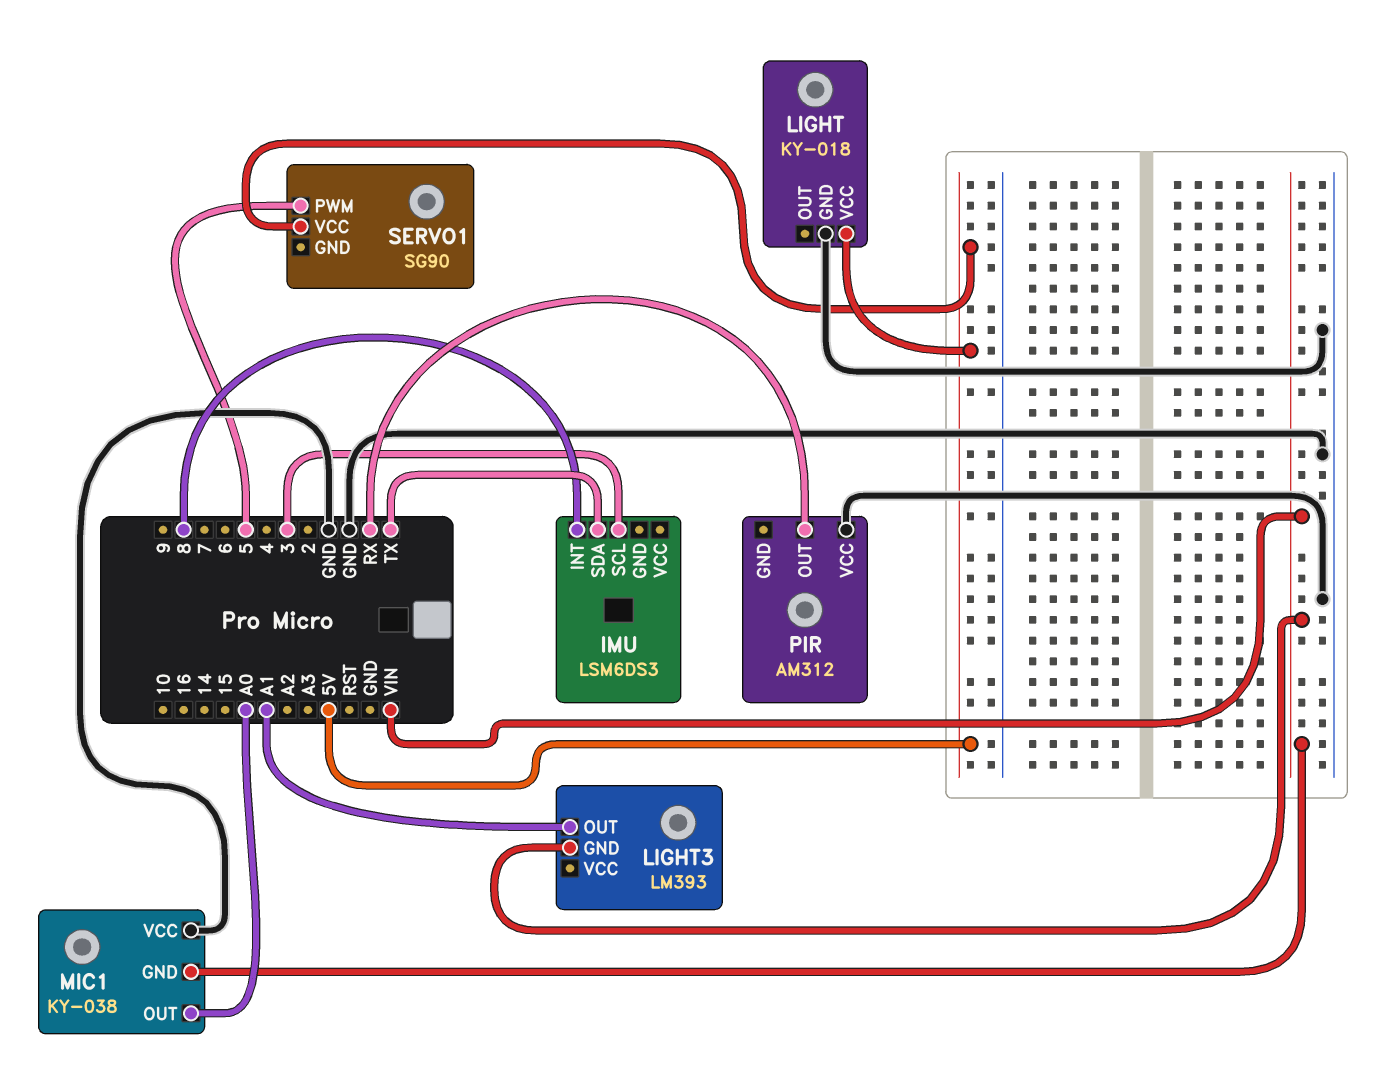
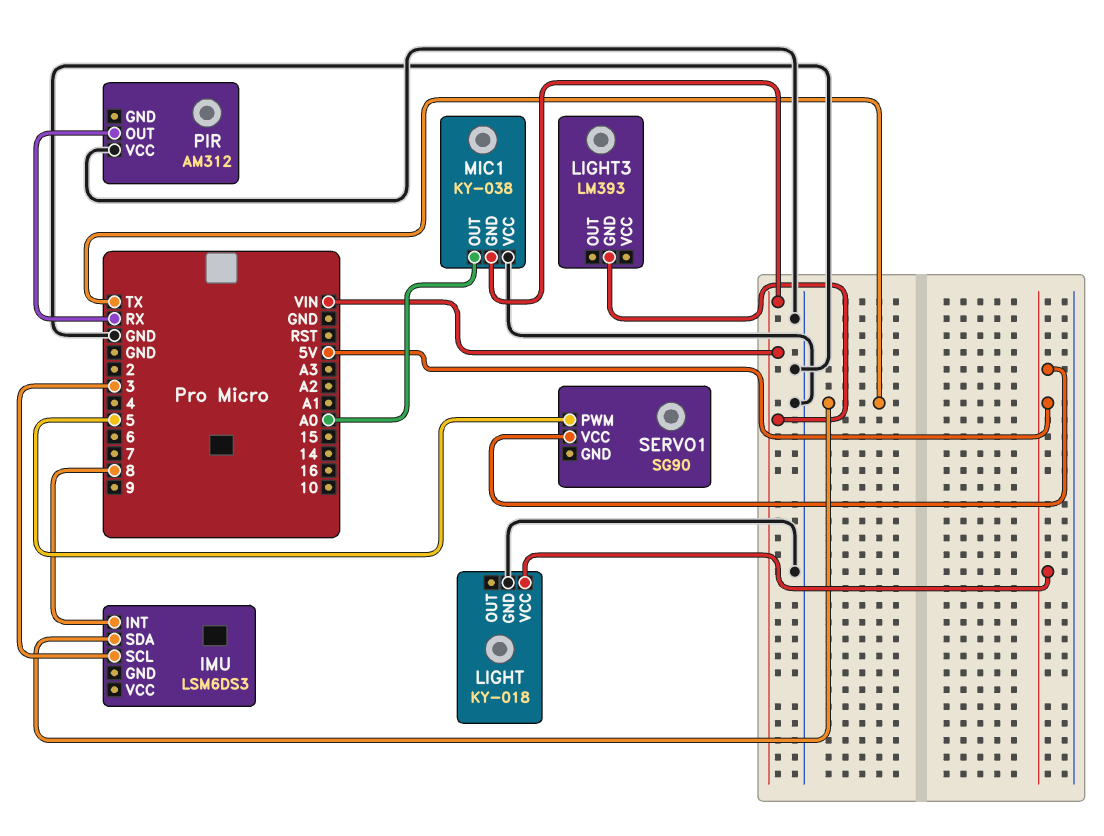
LIGHT3 pin OUT: A1 -> none

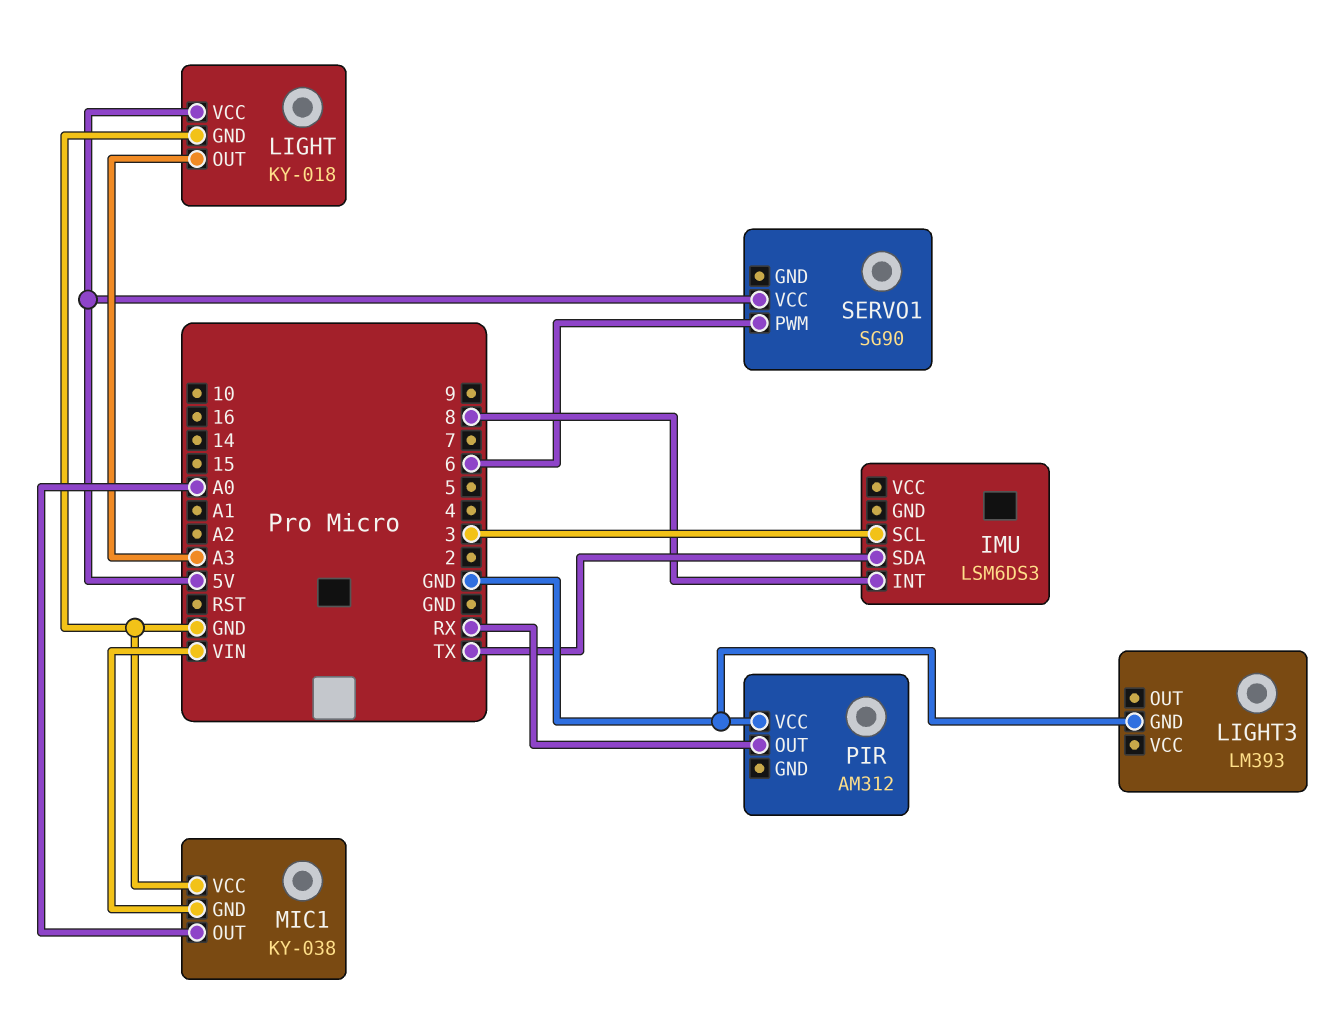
LIGHT pin OUT: none -> A3
LIGHT3 pin GND: VIN -> GND
SERVO1 pin PWM: 5 -> 6

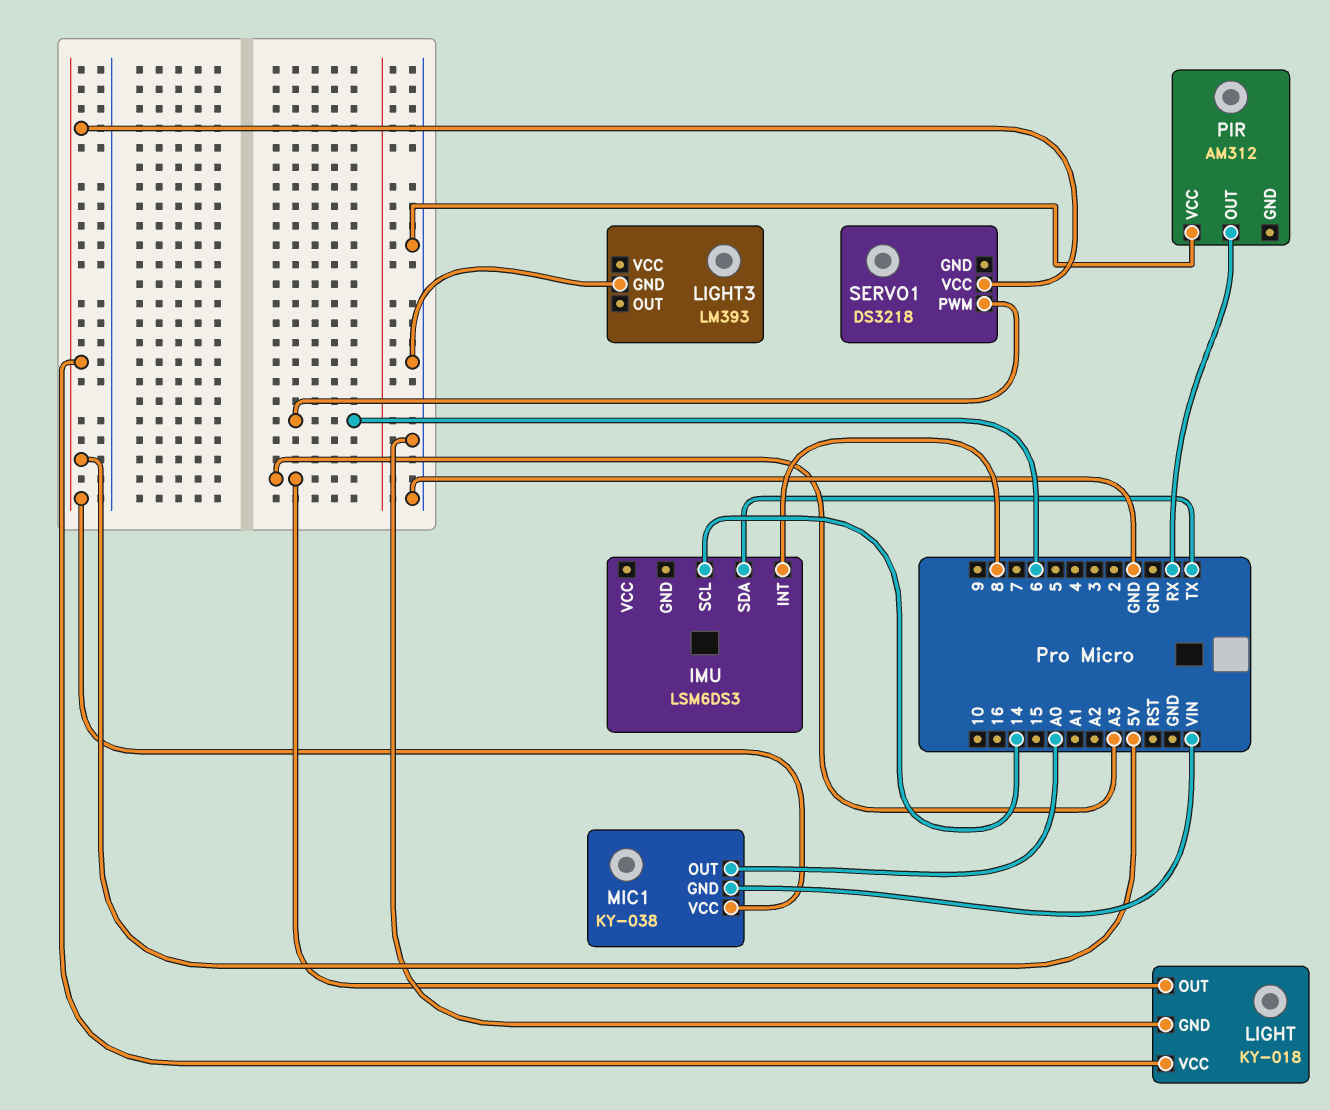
IMU pin SCL: 3 -> 14
MIC1 pin VCC: GND -> 5V
SERVO1: SG90 -> DS3218

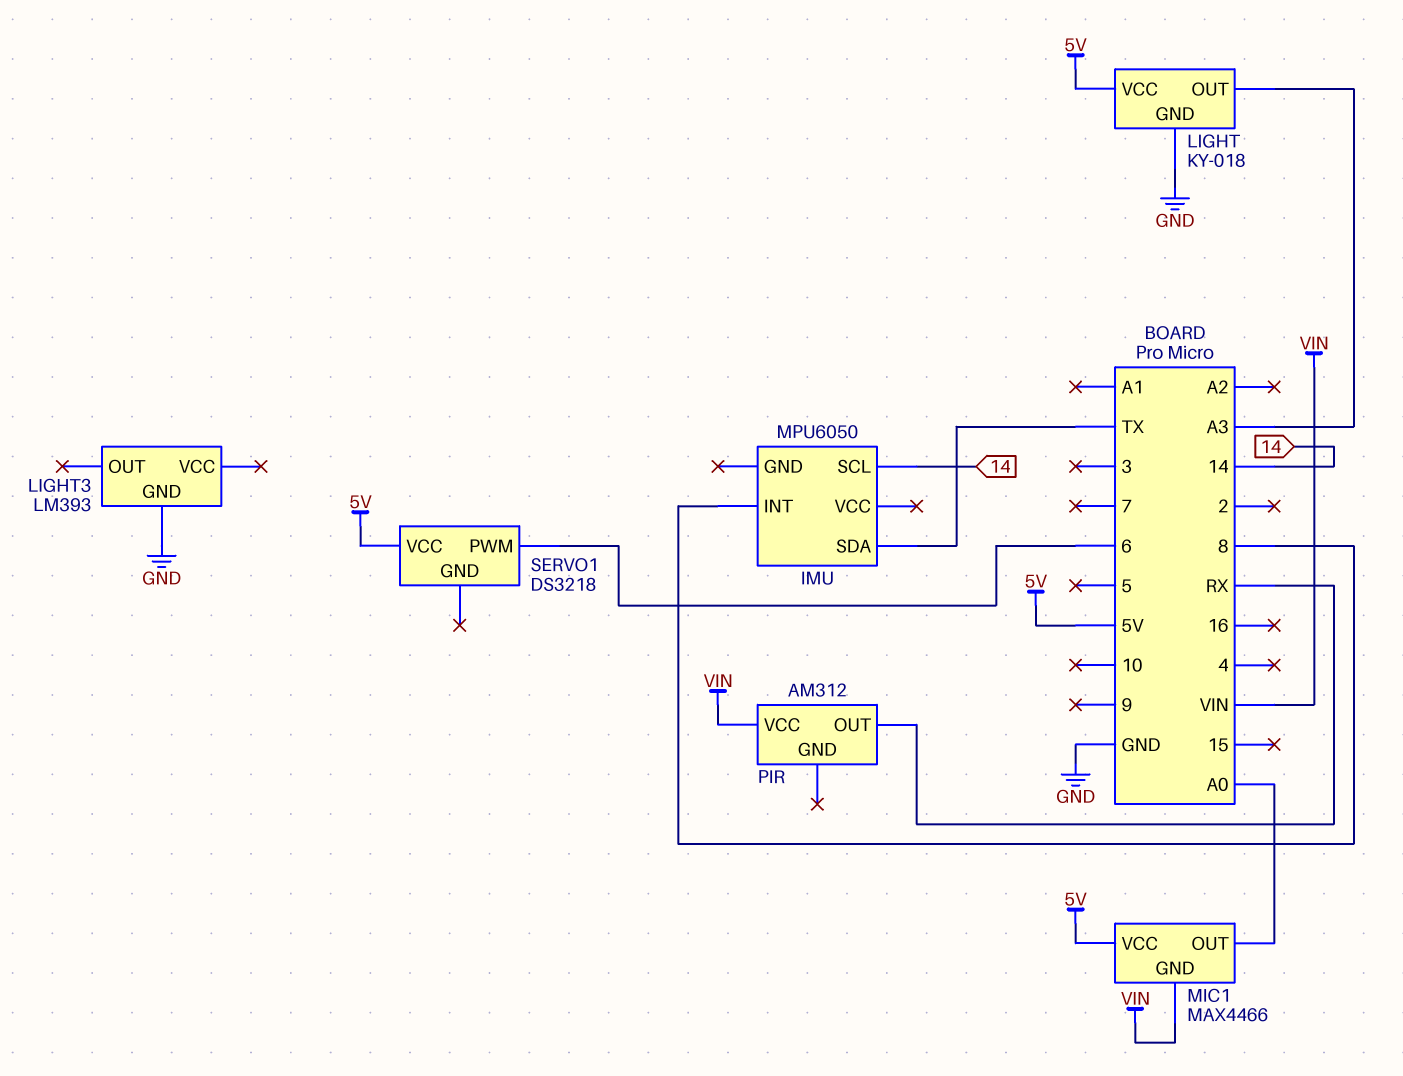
IMU: LSM6DS3 -> MPU6050
MIC1: KY-038 -> MAX4466
PIR pin VCC: GND -> VIN

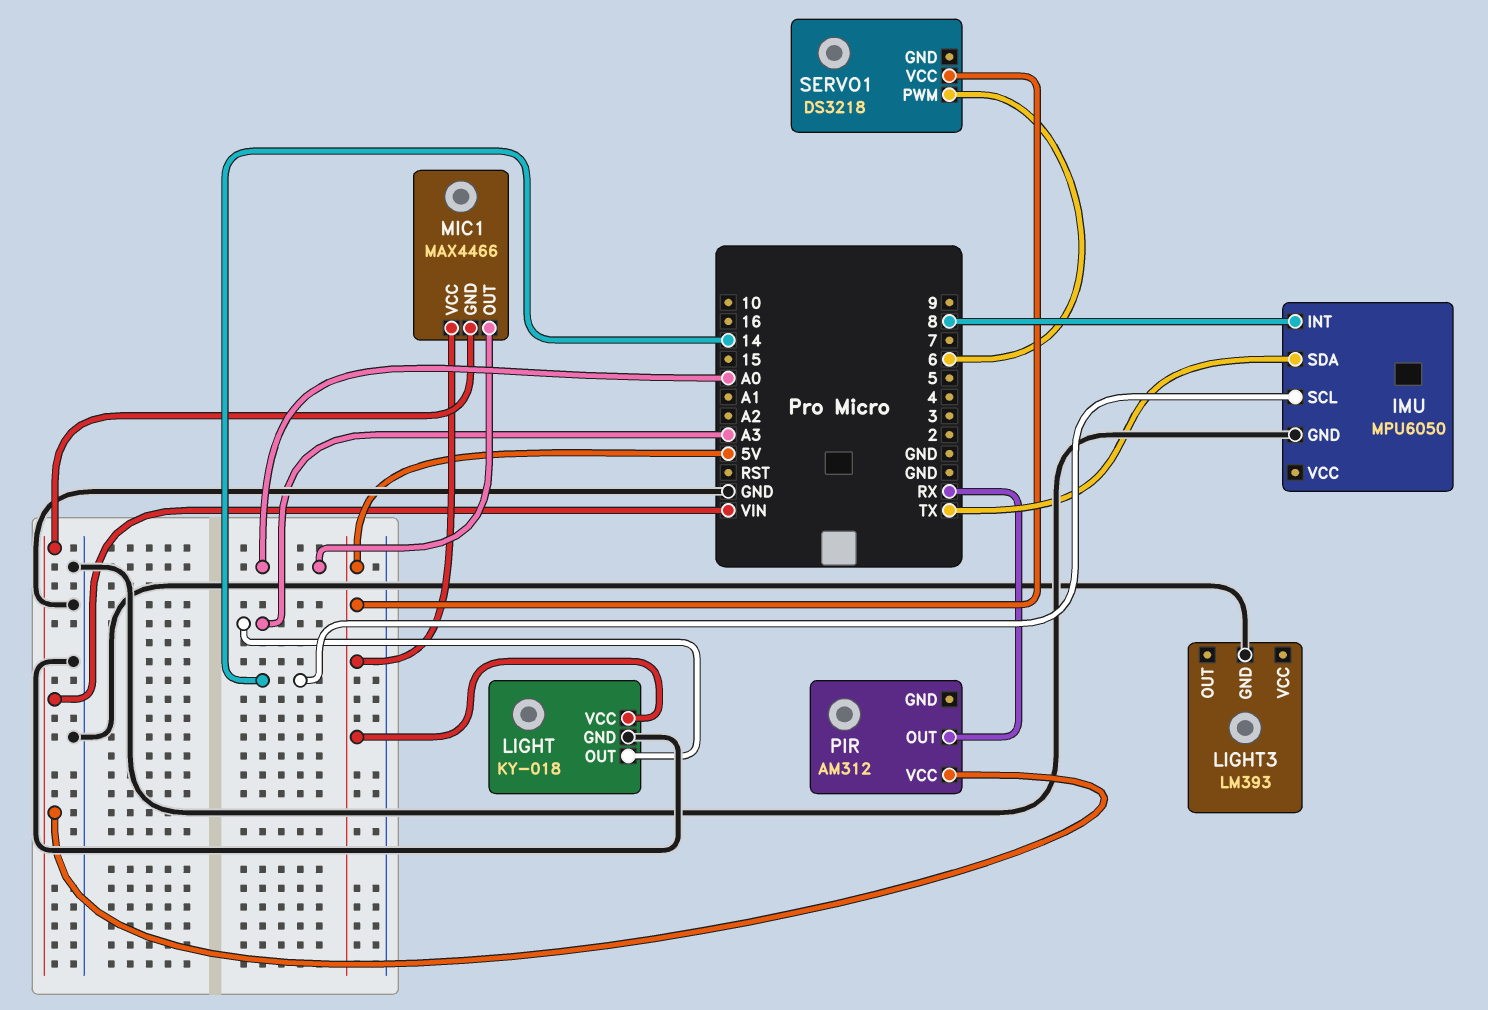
IMU pin GND: none -> GND

